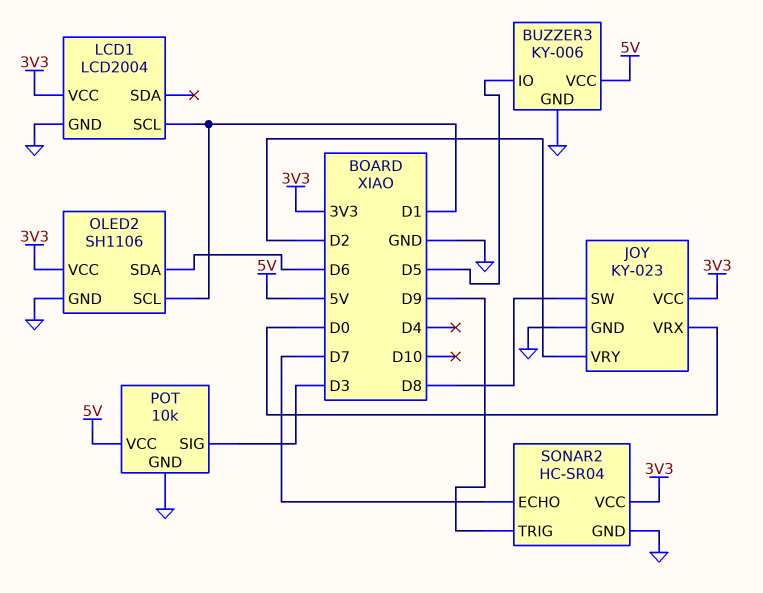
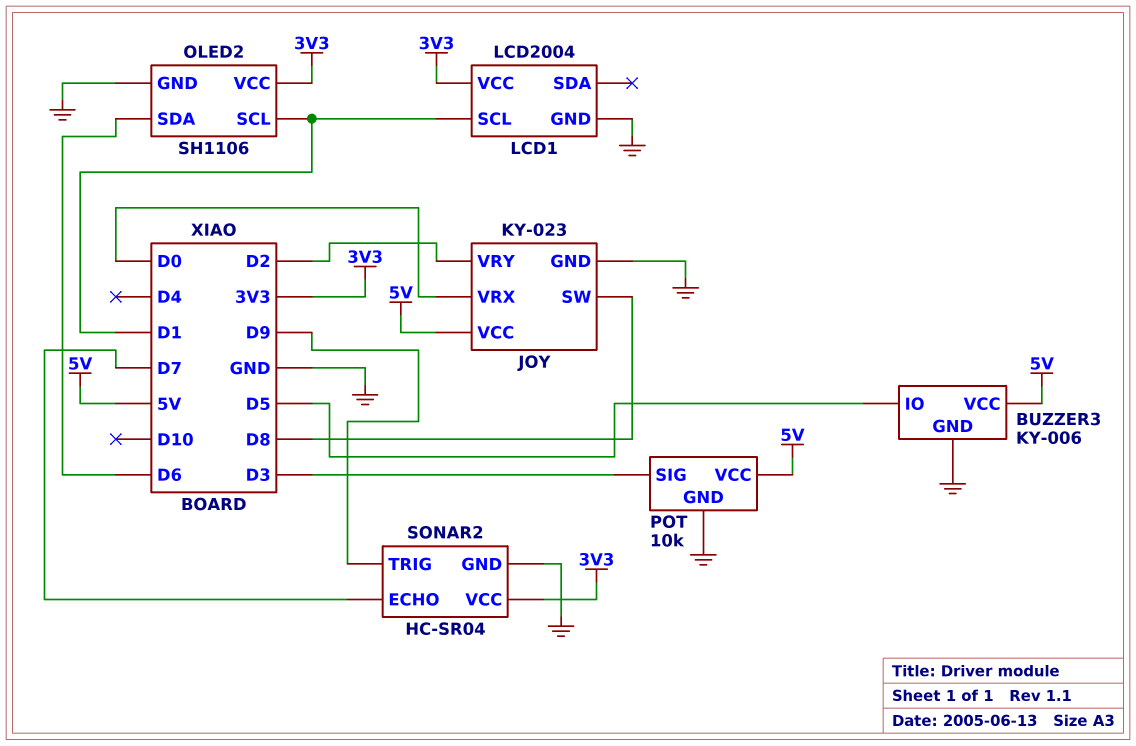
JOY pin VCC: 3V3 -> 5V

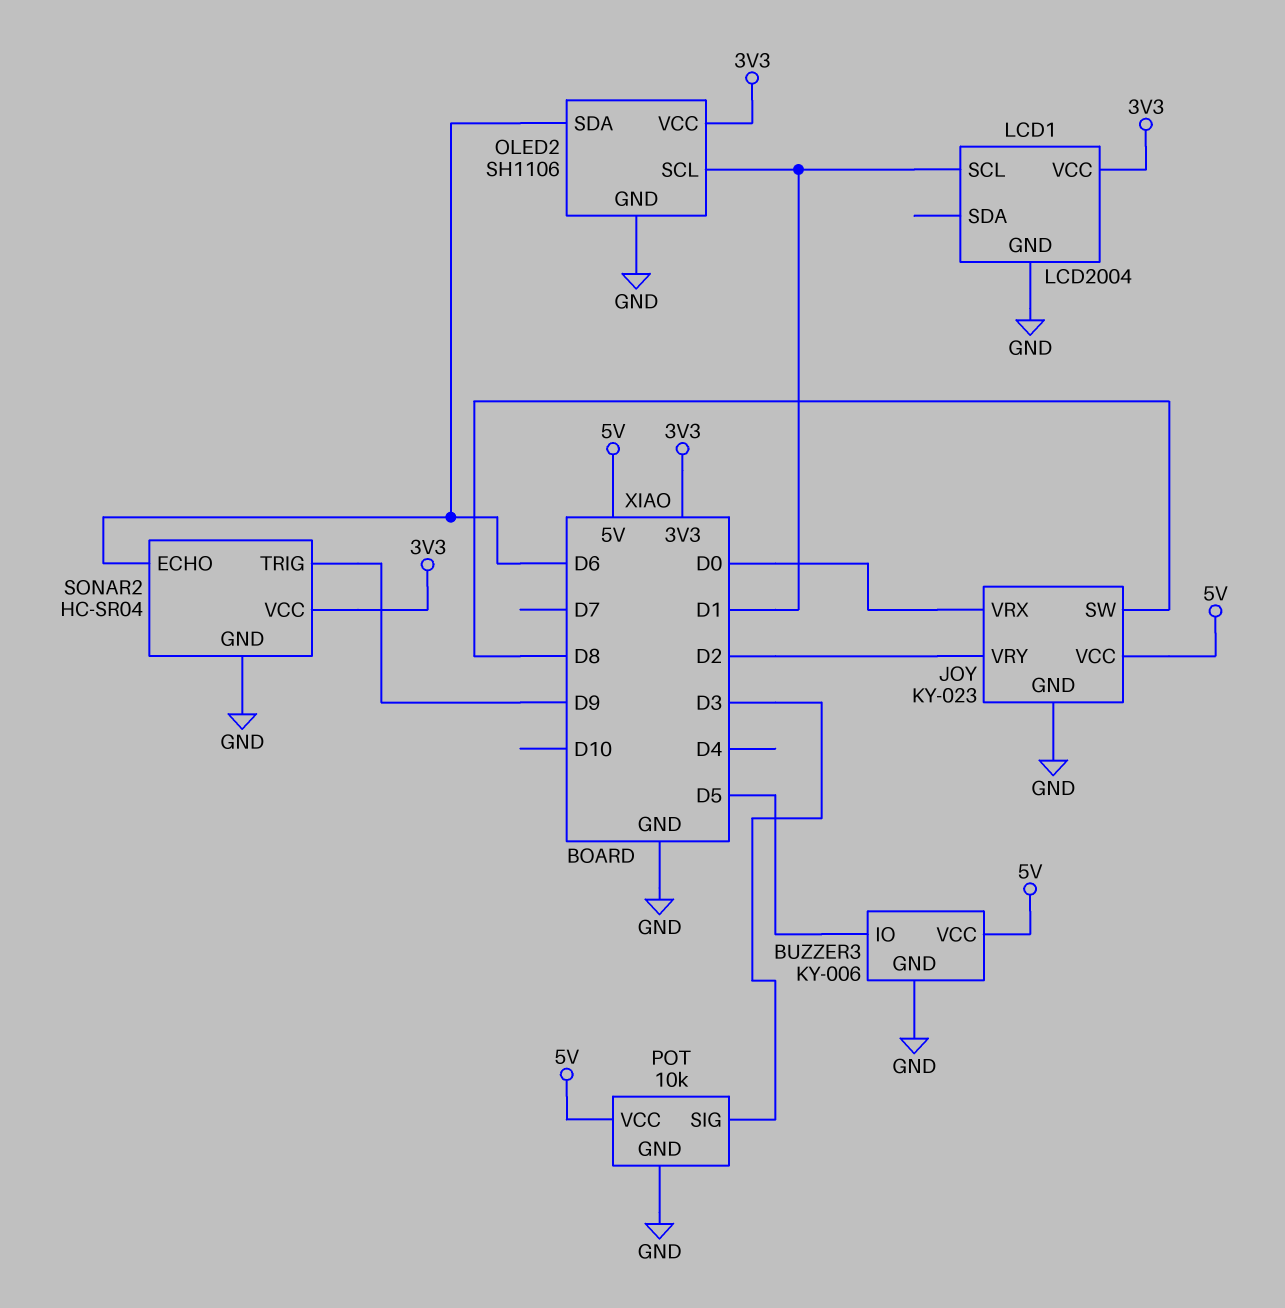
SONAR2 pin ECHO: D7 -> D6

